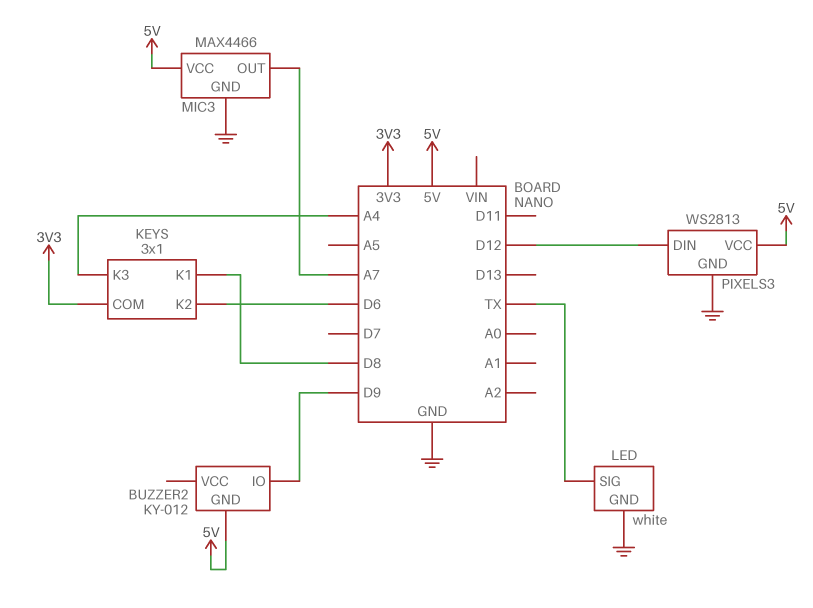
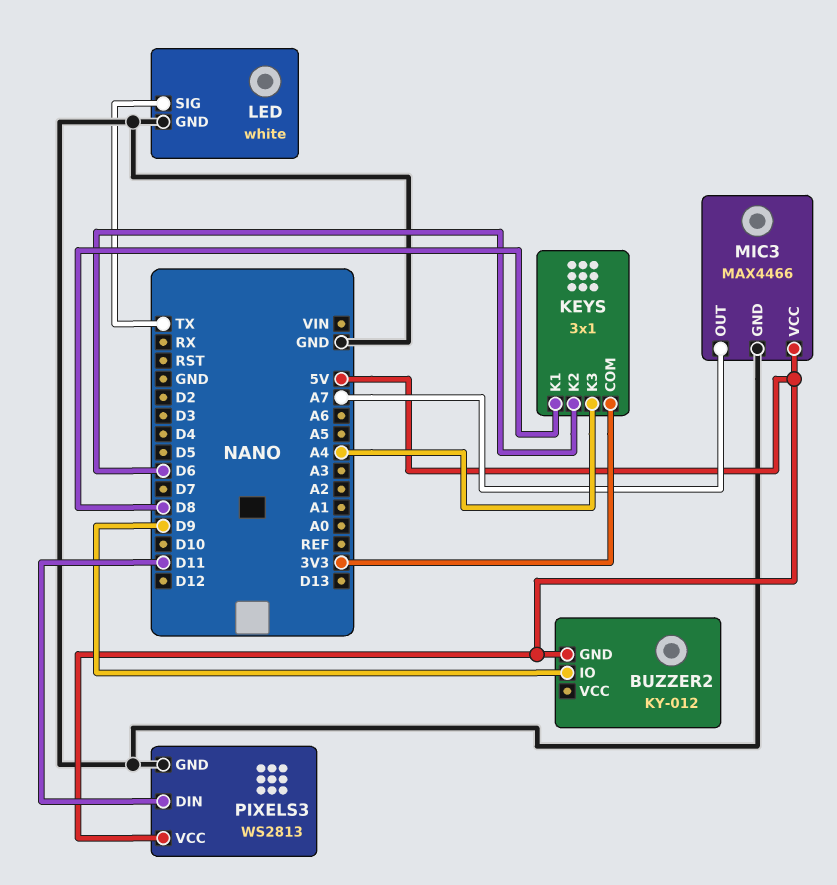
PIXELS3 pin DIN: D12 -> D11

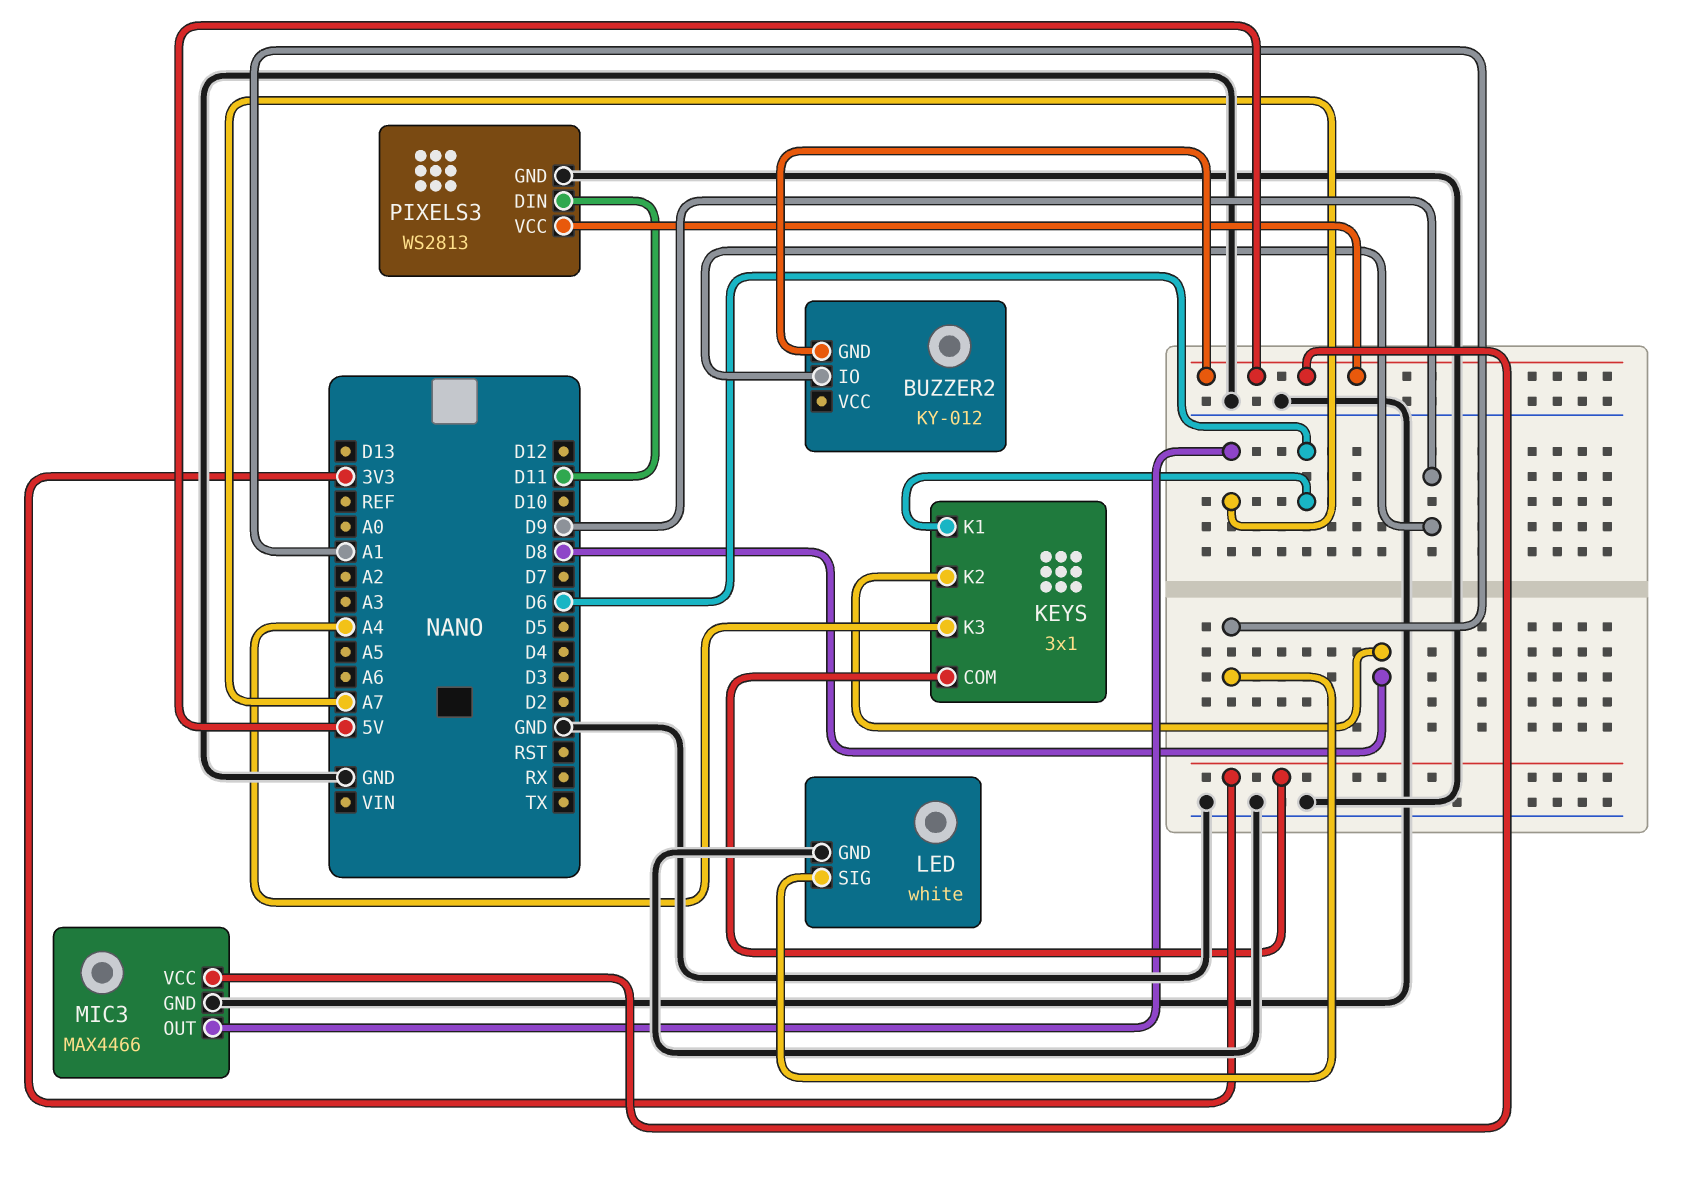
KEYS pin K1: D8 -> D6
KEYS pin K2: D6 -> D8
LED pin SIG: TX -> A1

